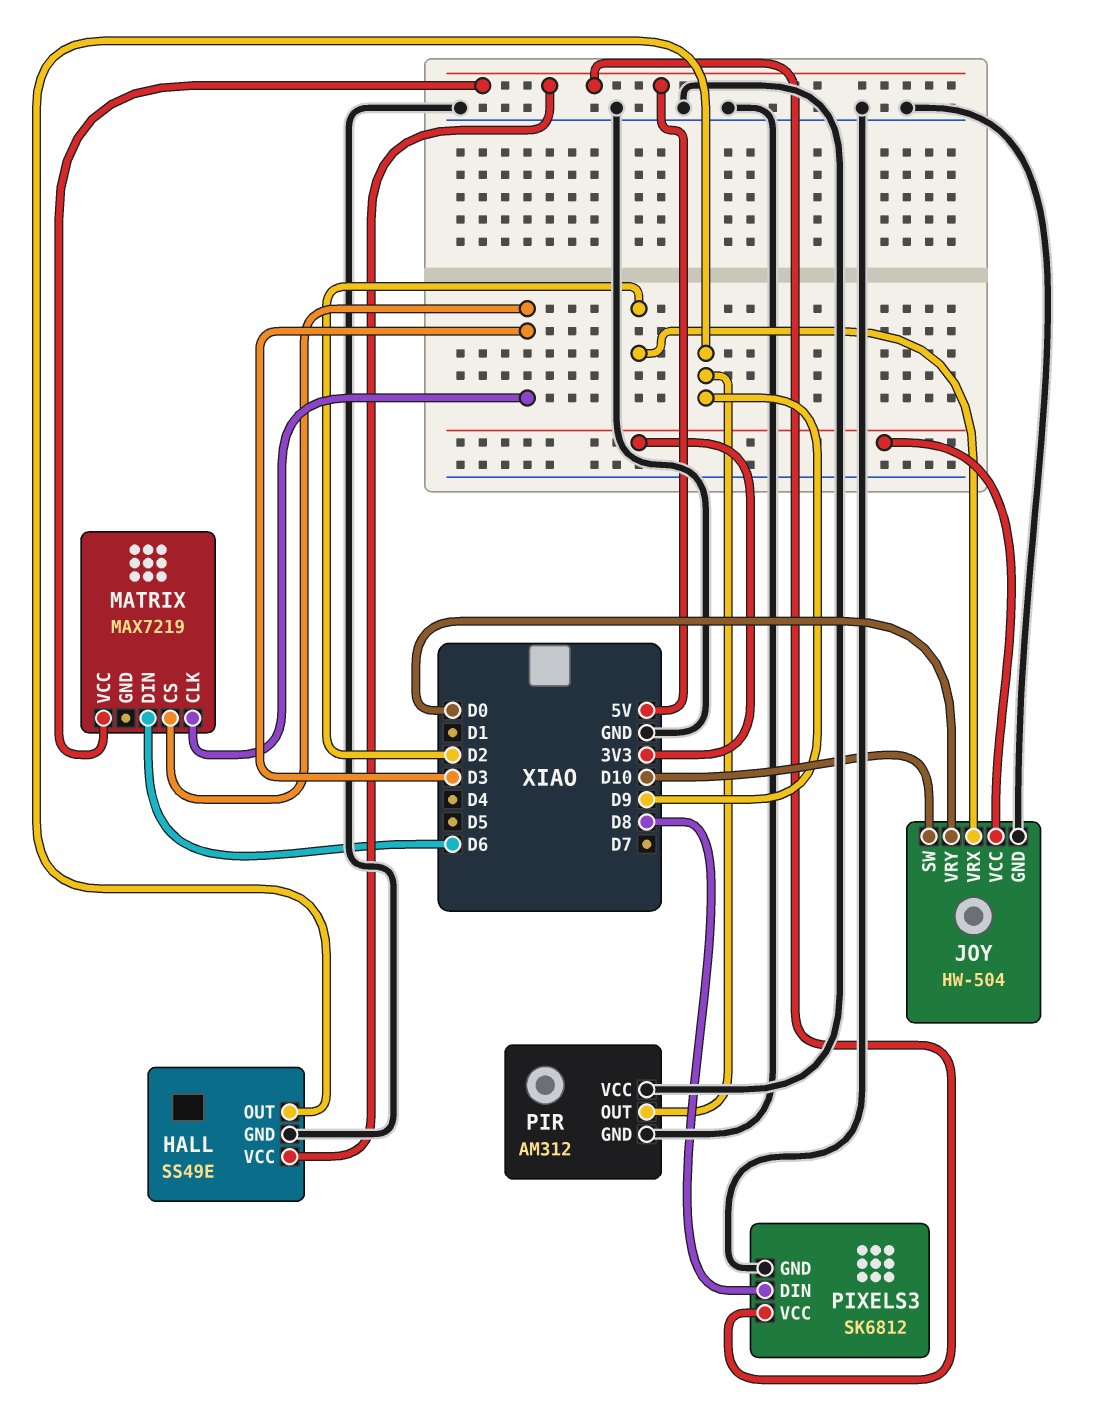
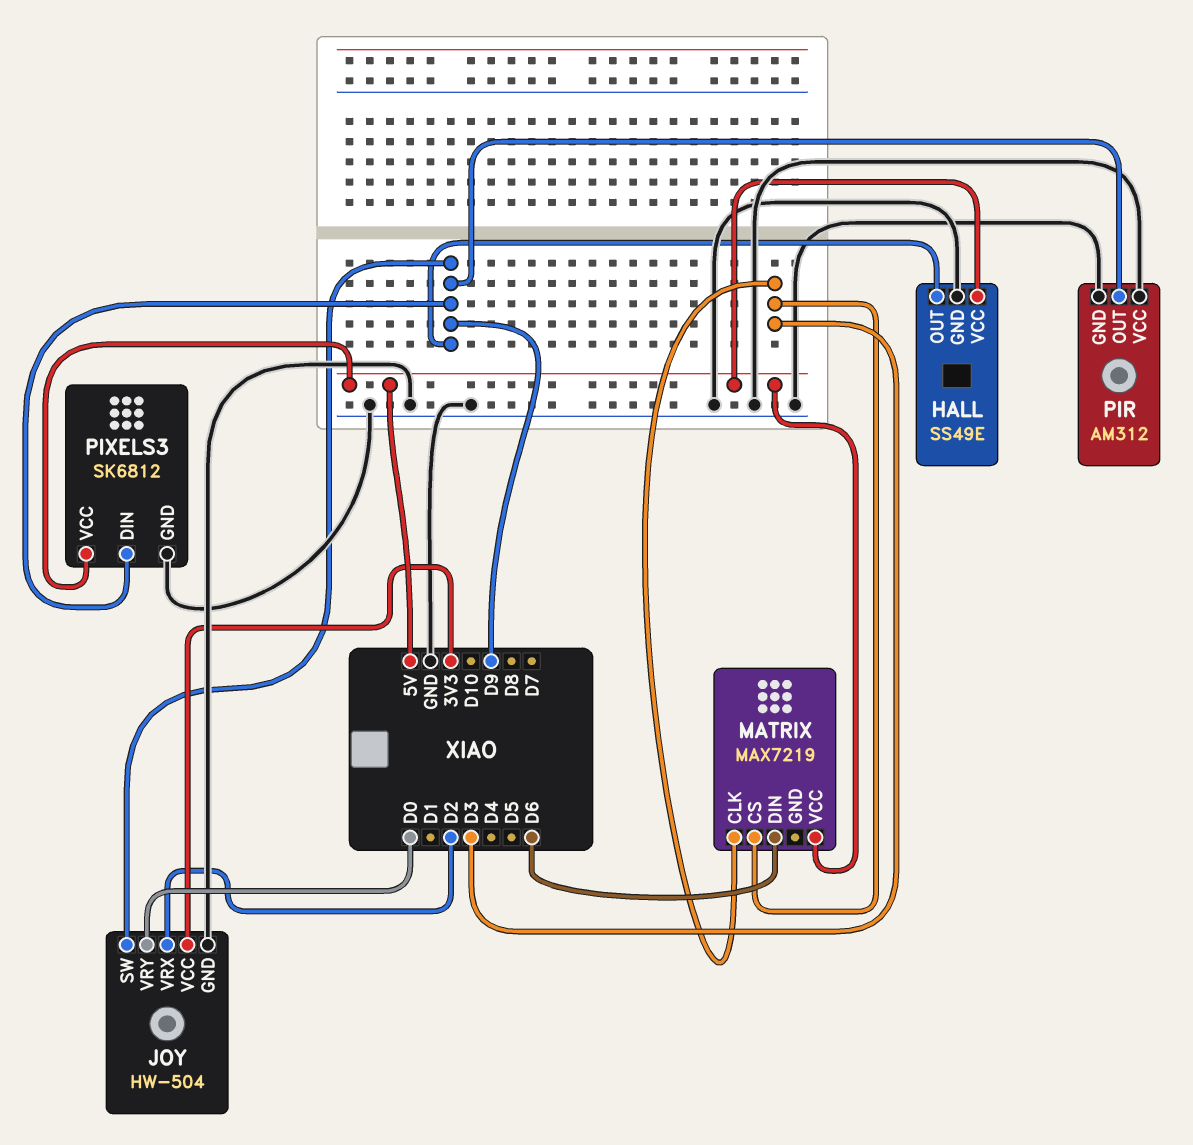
JOY pin SW: D10 -> D9
PIXELS3 pin DIN: D8 -> D9

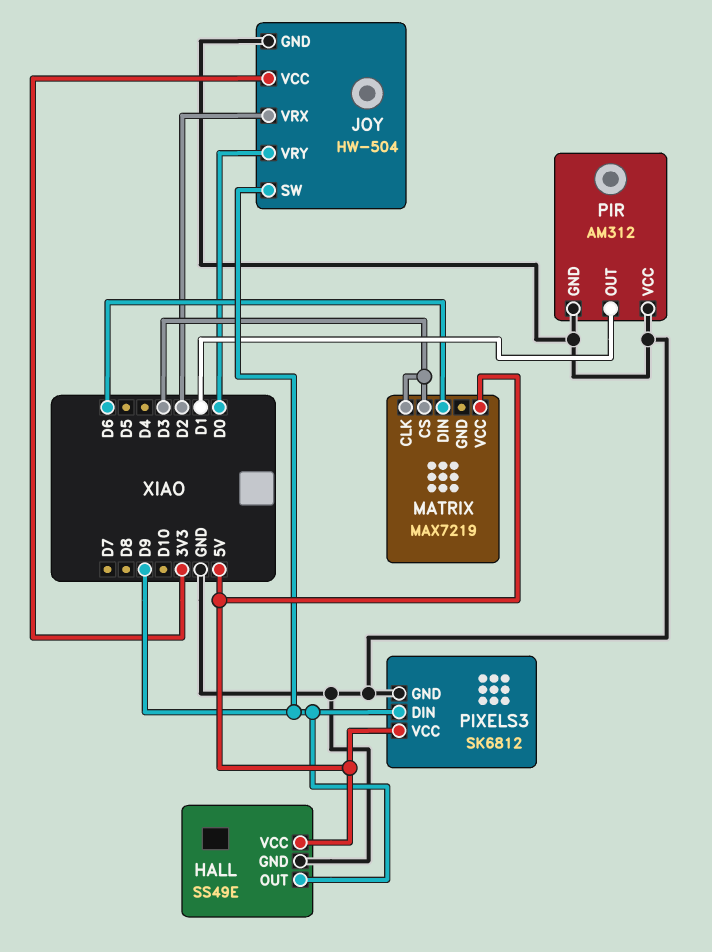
PIR pin OUT: D9 -> D1

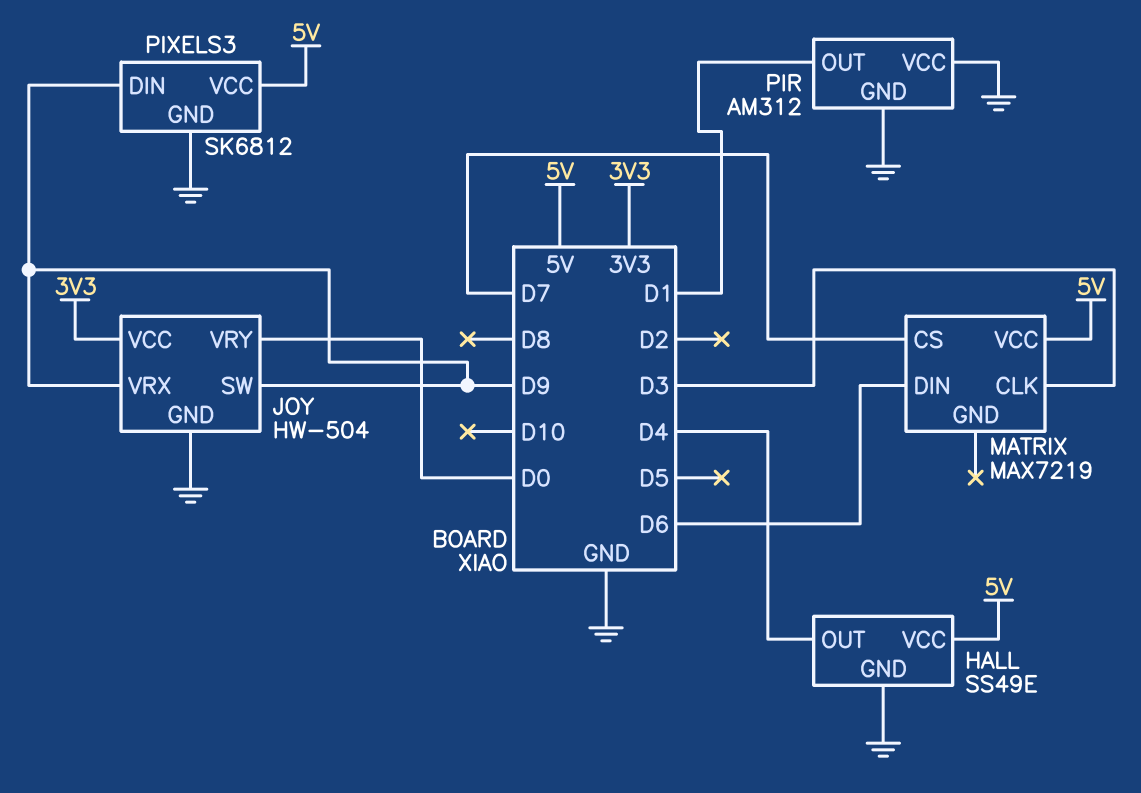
HALL pin OUT: D9 -> D4
JOY pin VRX: D2 -> D9
MATRIX pin CS: D3 -> D7

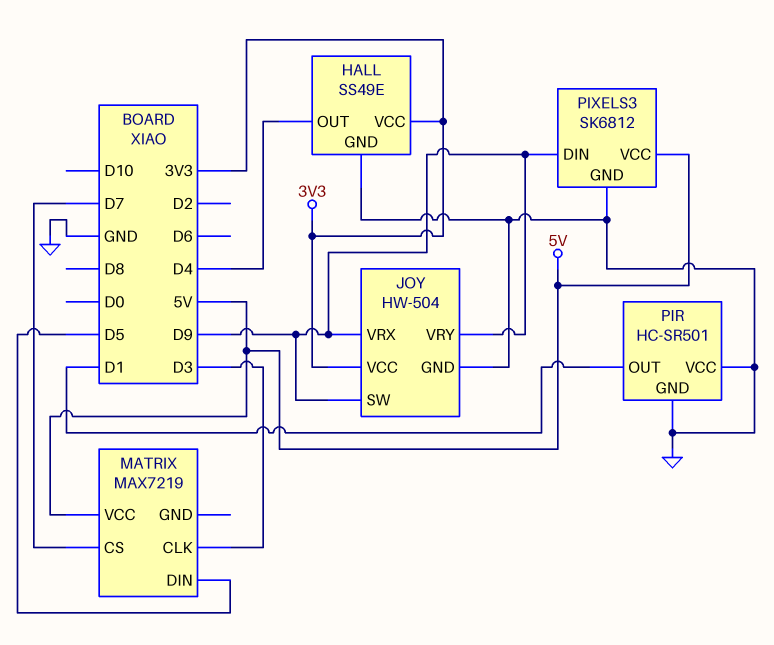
HALL pin VCC: 5V -> 3V3
JOY pin VRY: D0 -> D9
MATRIX pin DIN: D6 -> D5
PIR: AM312 -> HC-SR501

